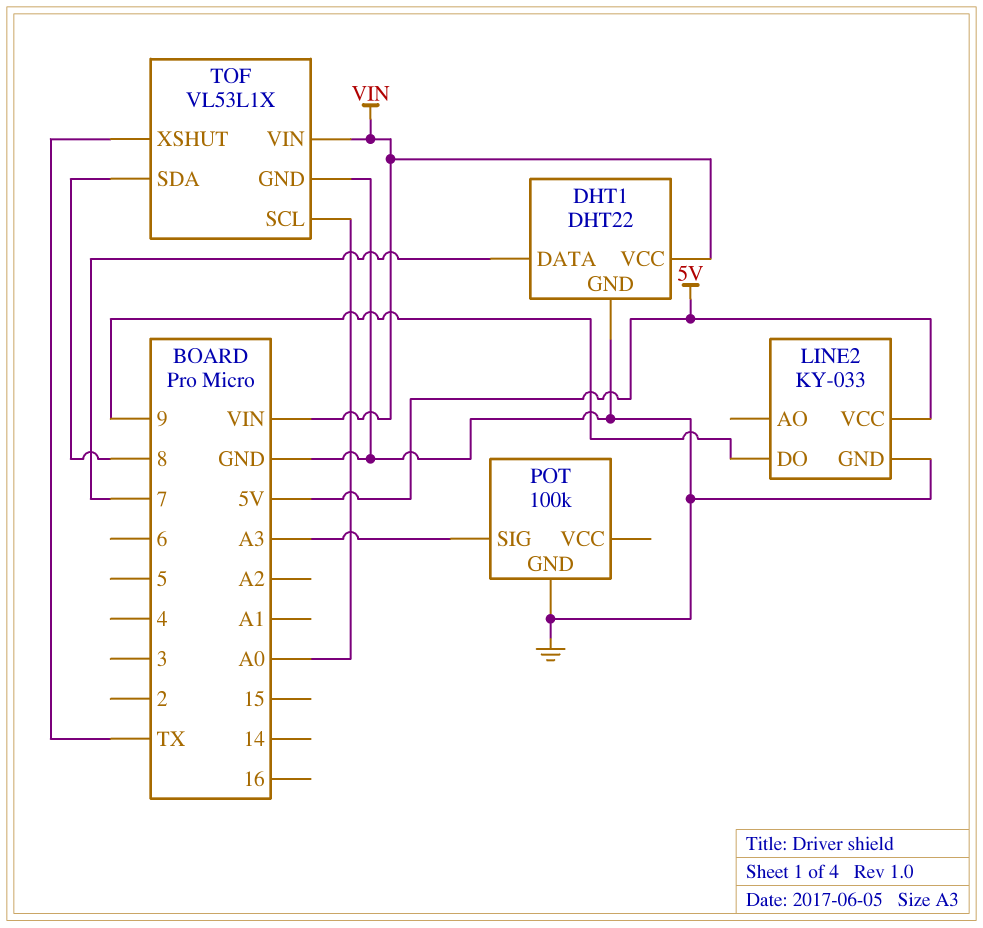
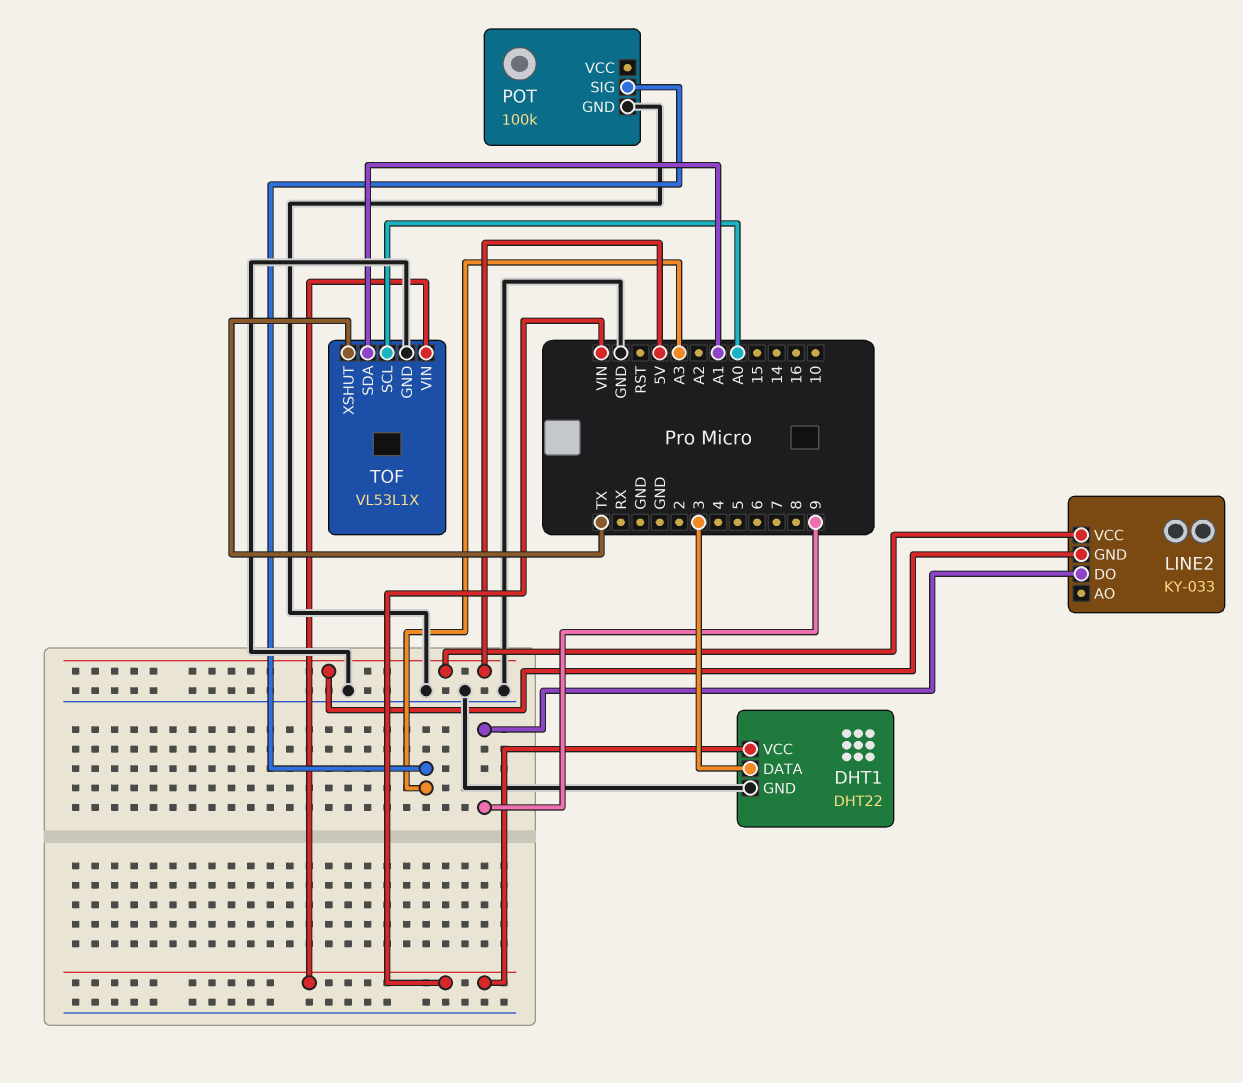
DHT1 pin DATA: 7 -> 3
LINE2 pin GND: GND -> 5V
TOF pin SDA: 8 -> A1

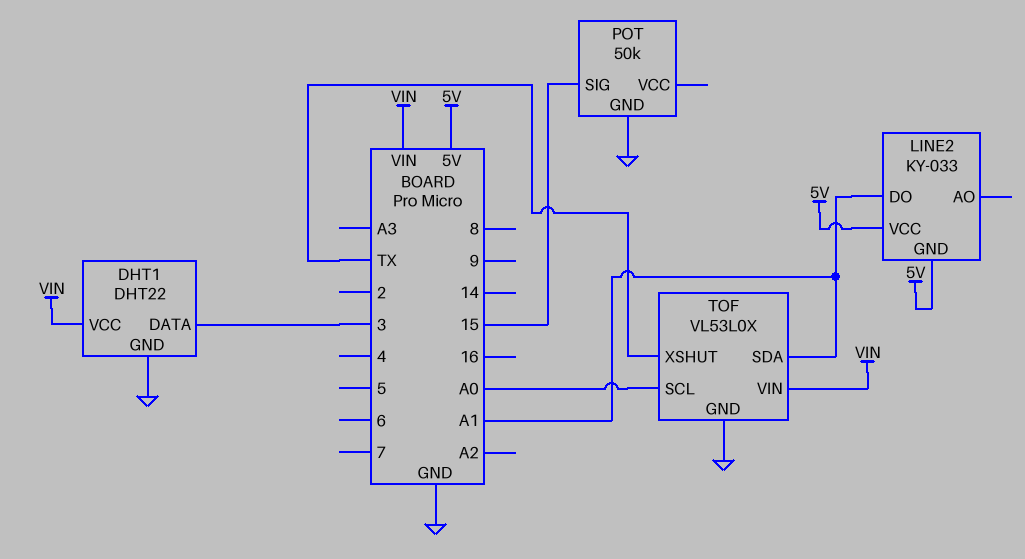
LINE2 pin DO: 9 -> A1
POT: 100k -> 50k
POT pin SIG: A3 -> 15
TOF: VL53L1X -> VL53L0X

